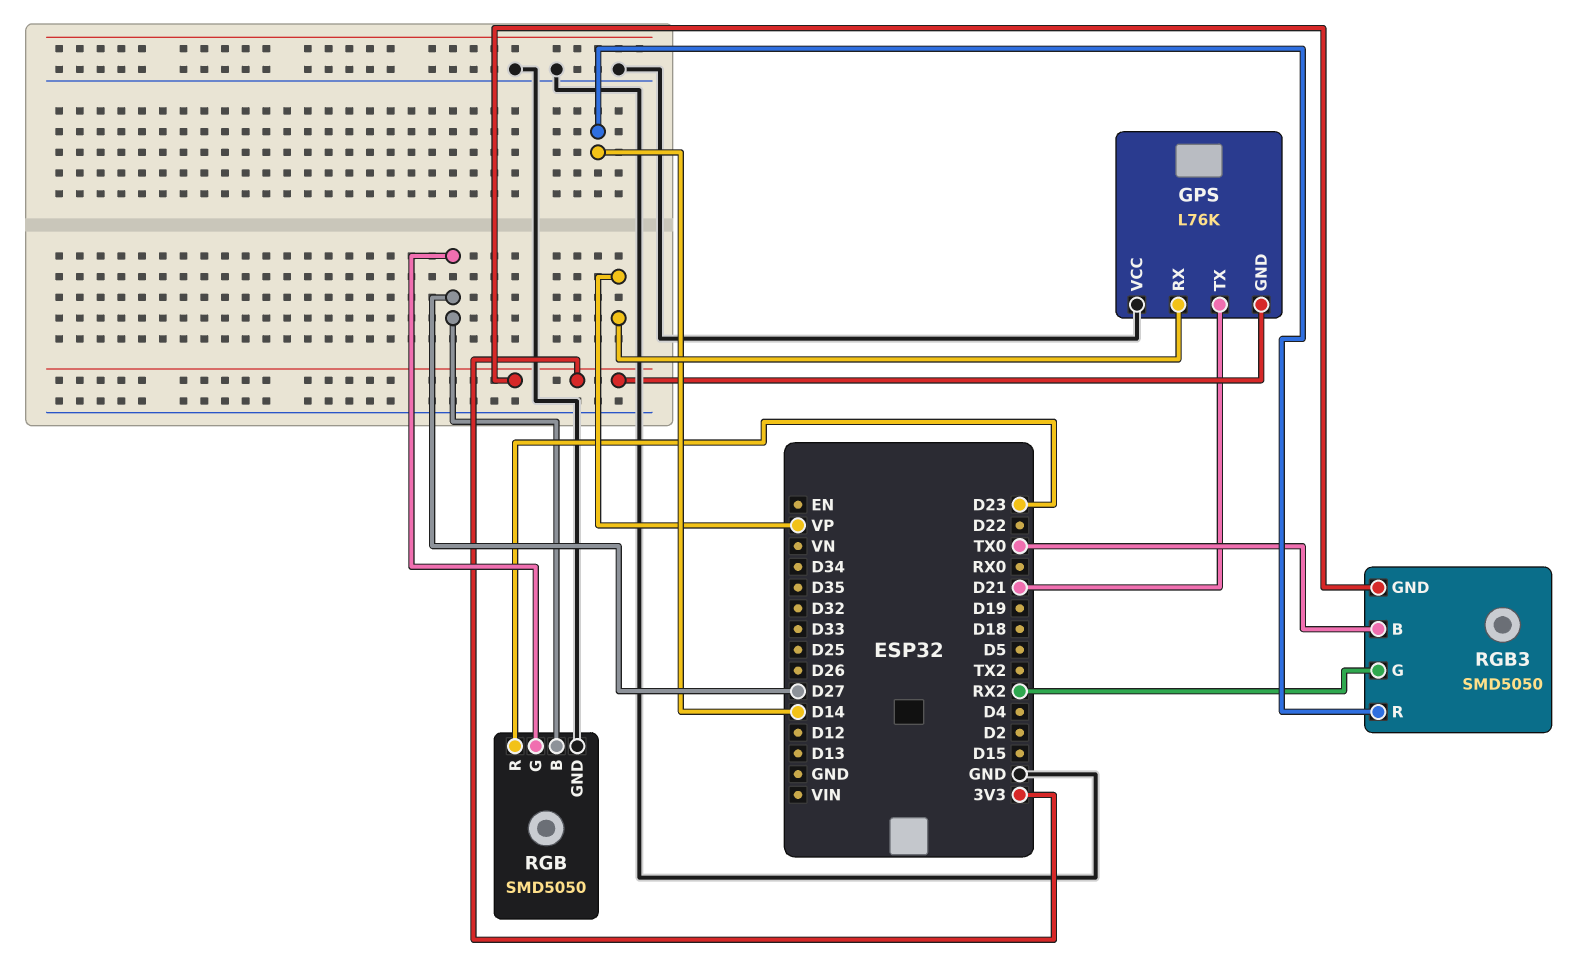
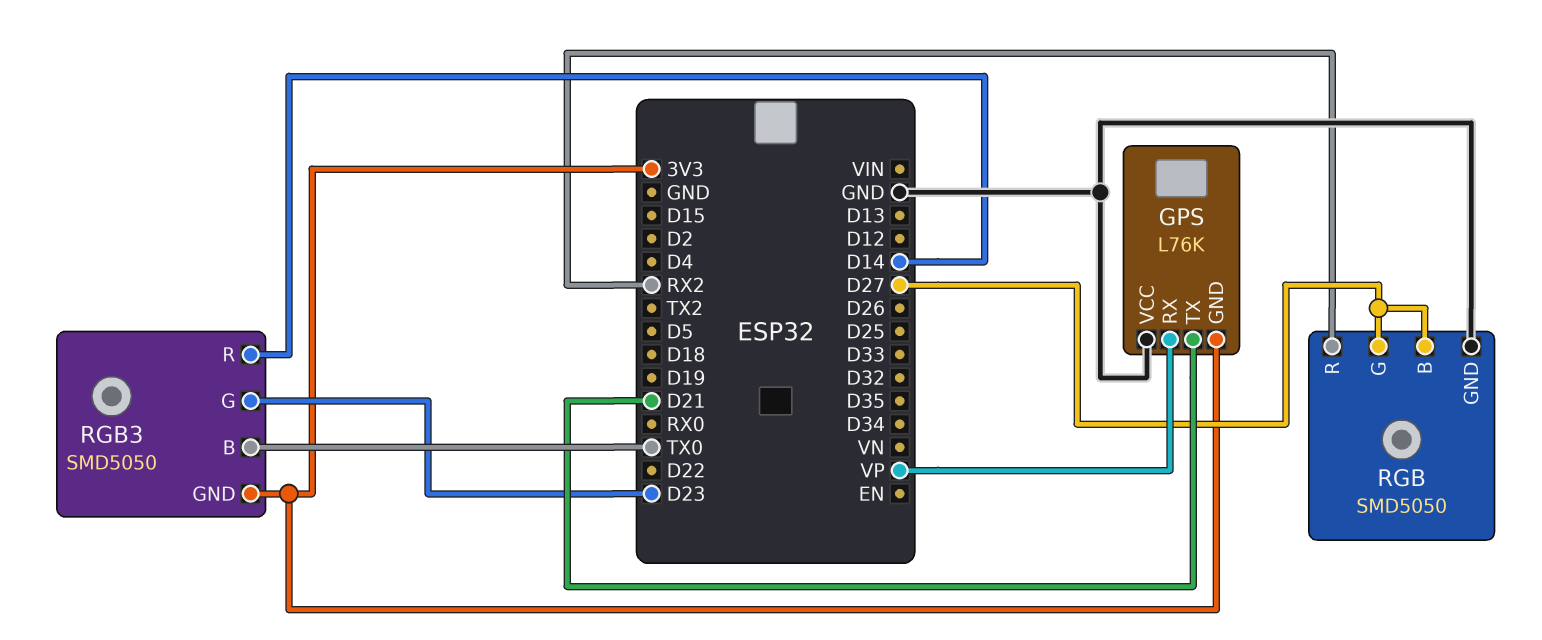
RGB pin R: D23 -> RX2
RGB3 pin G: RX2 -> D23

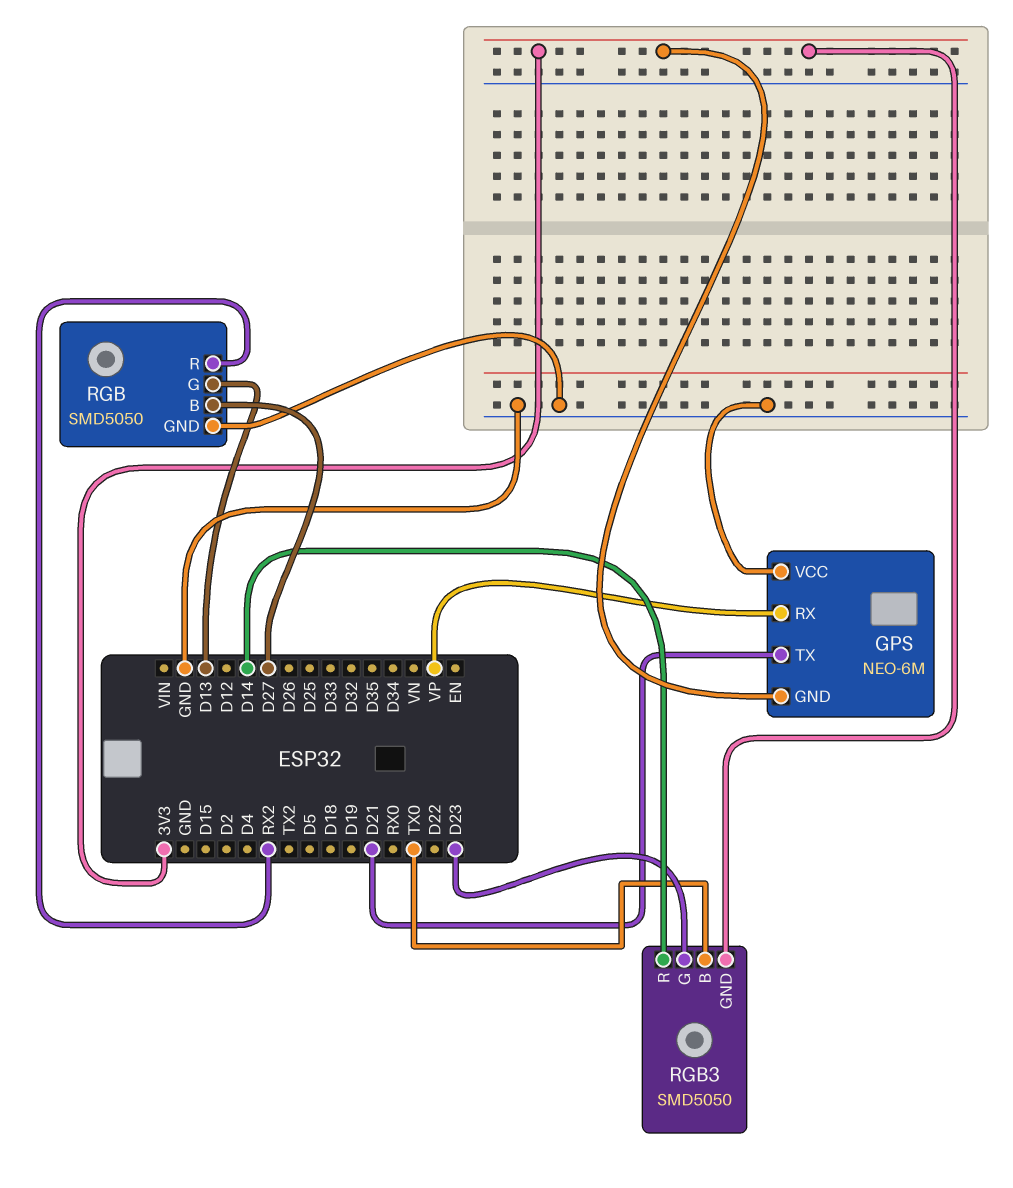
GPS: L76K -> NEO-6M
RGB pin G: D27 -> D13

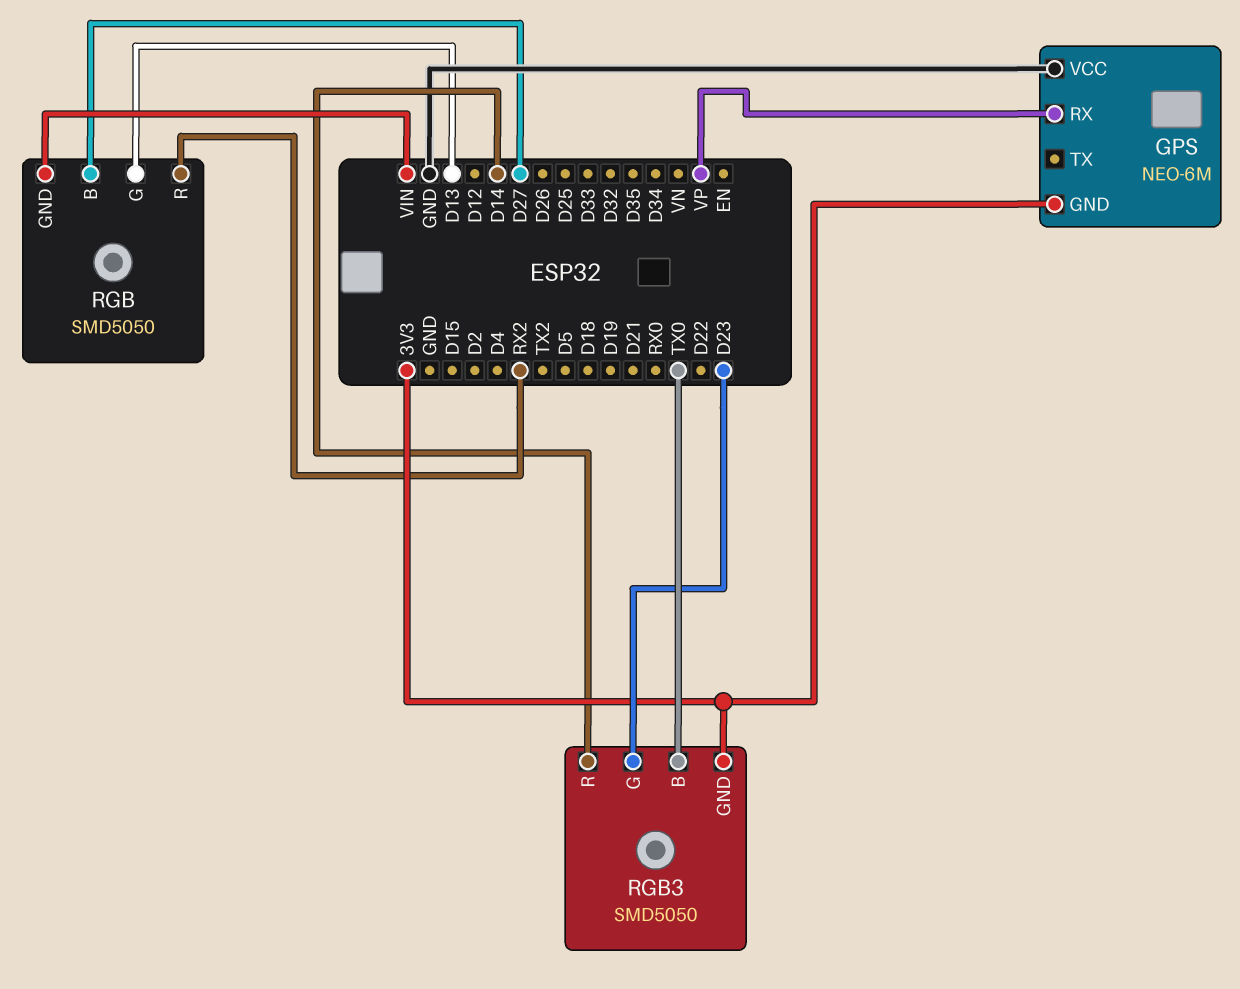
GPS pin TX: D21 -> none
RGB pin GND: GND -> VIN

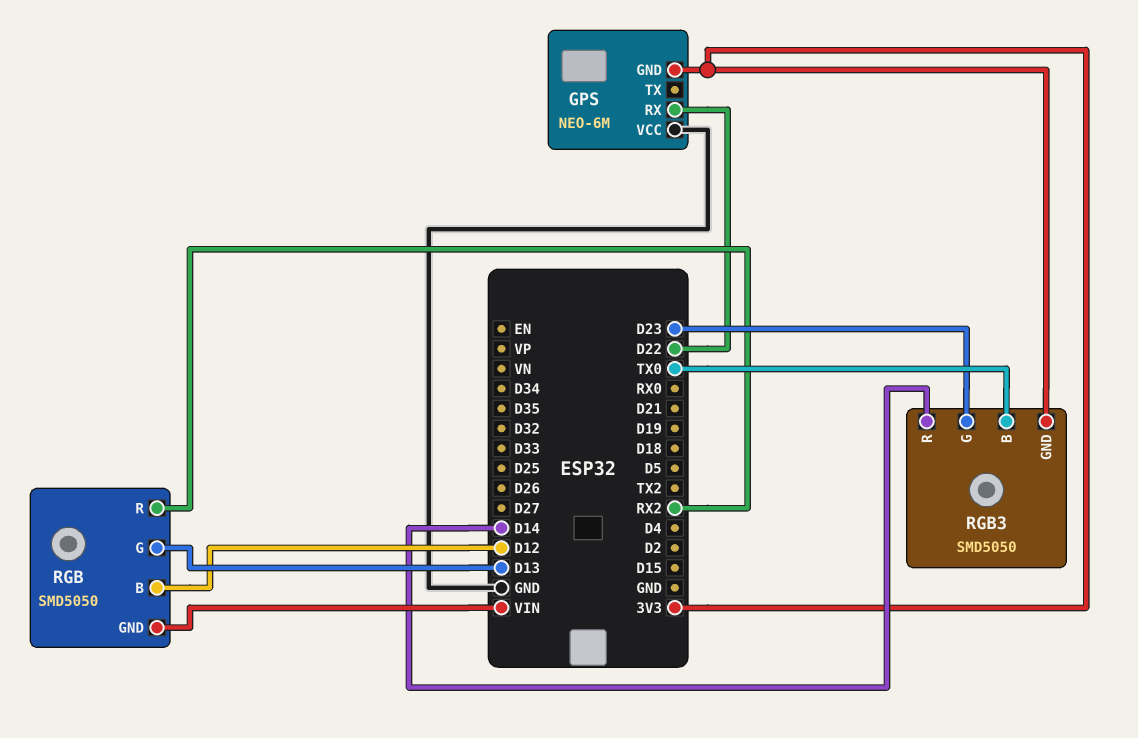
GPS pin RX: VP -> D22
RGB pin B: D27 -> D12

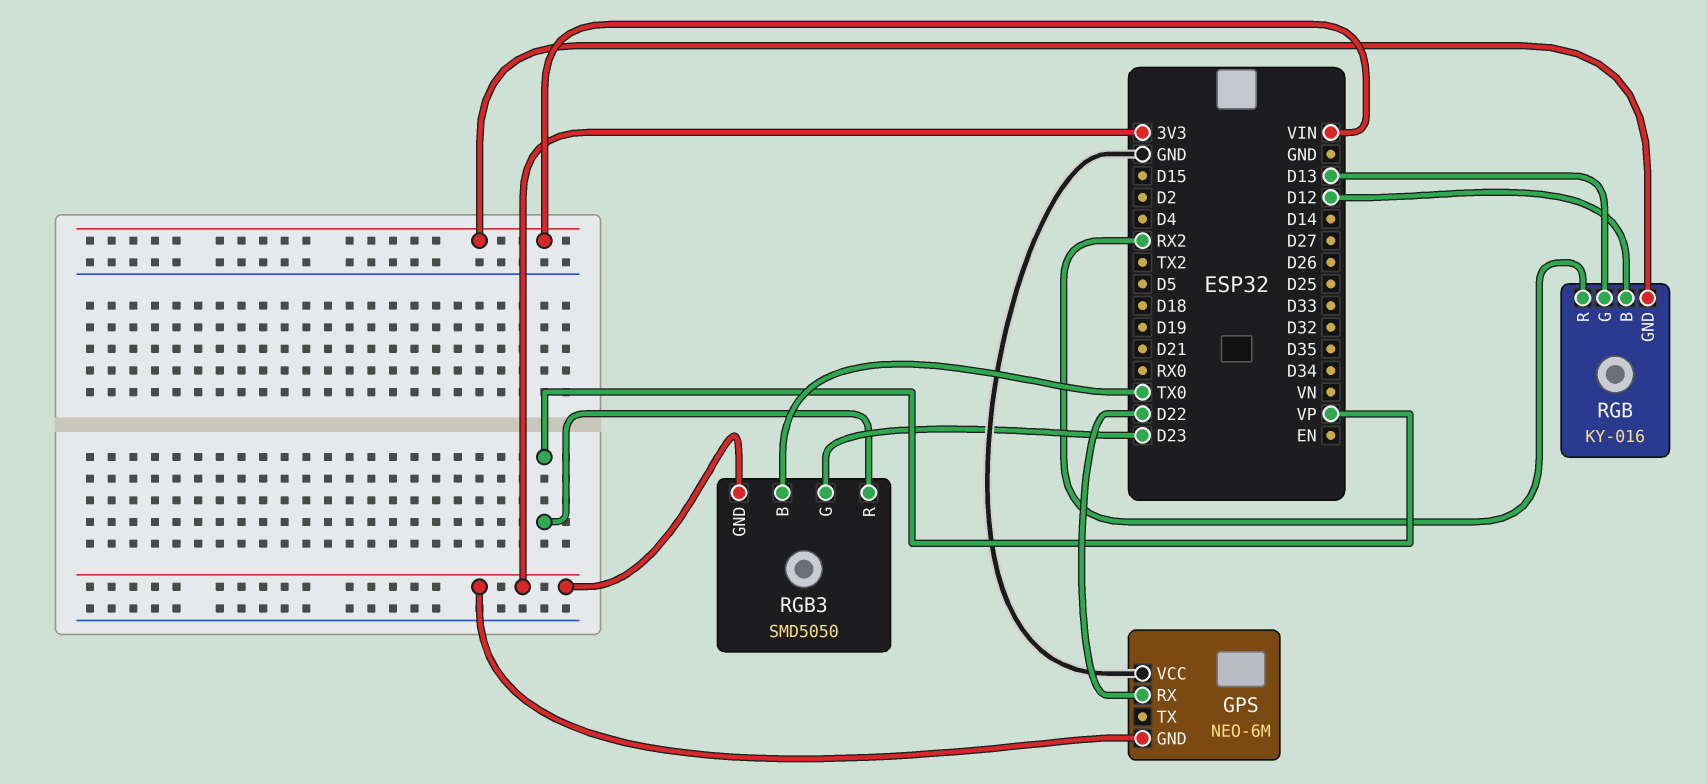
RGB: SMD5050 -> KY-016
RGB3 pin R: D14 -> VP

